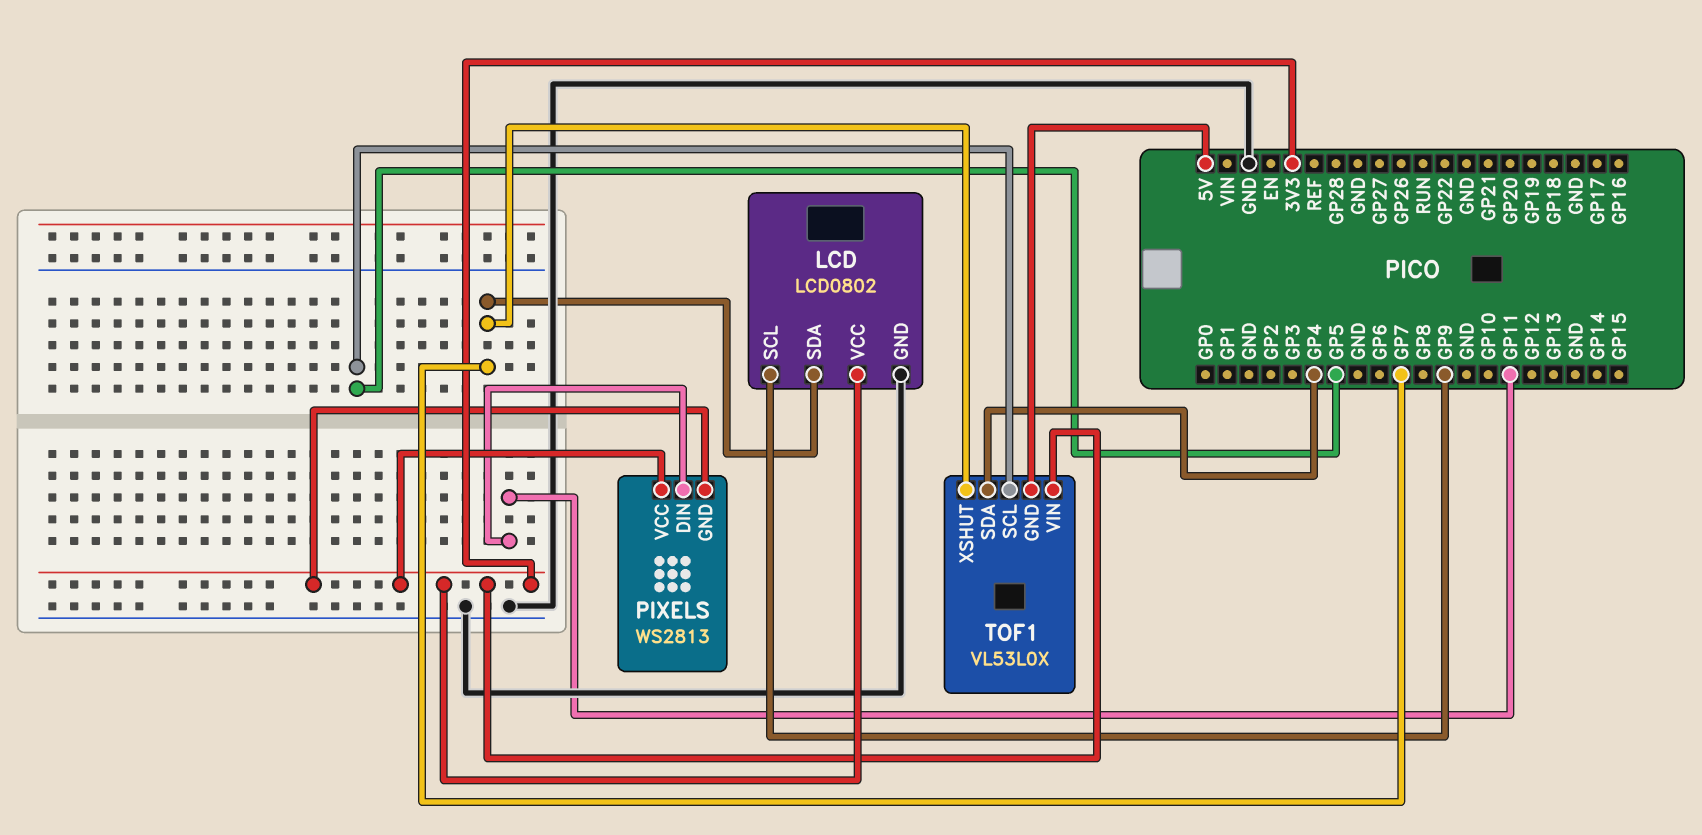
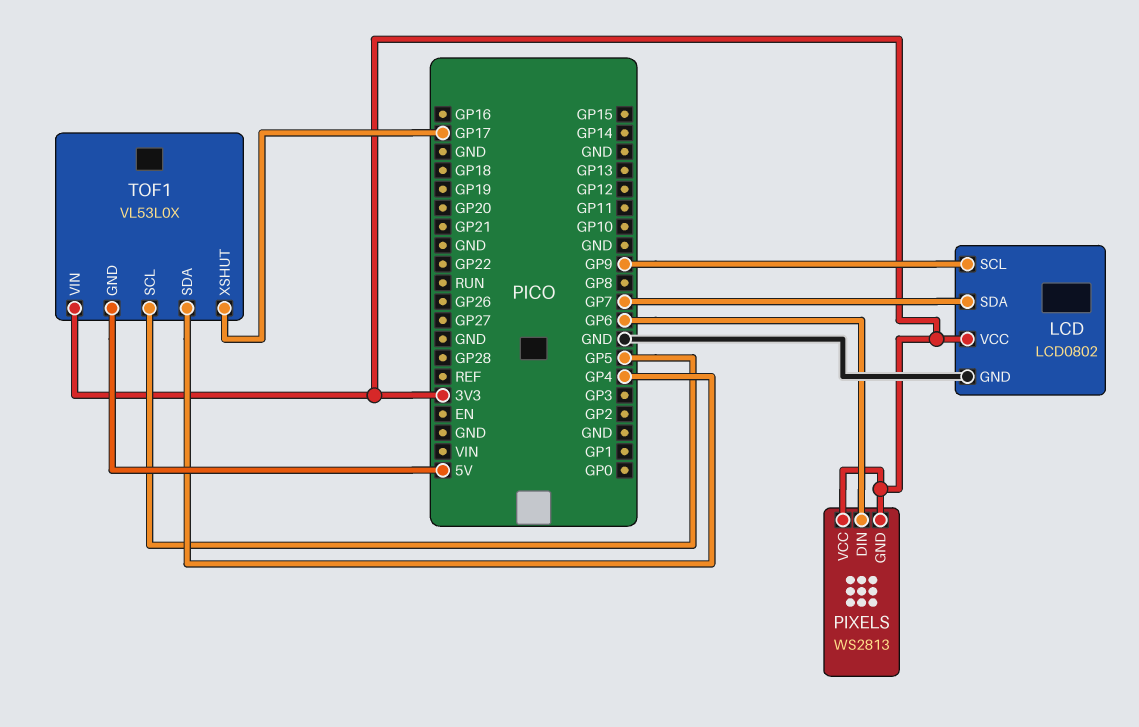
PIXELS pin DIN: GP11 -> GP6
TOF1 pin XSHUT: GP7 -> GP17

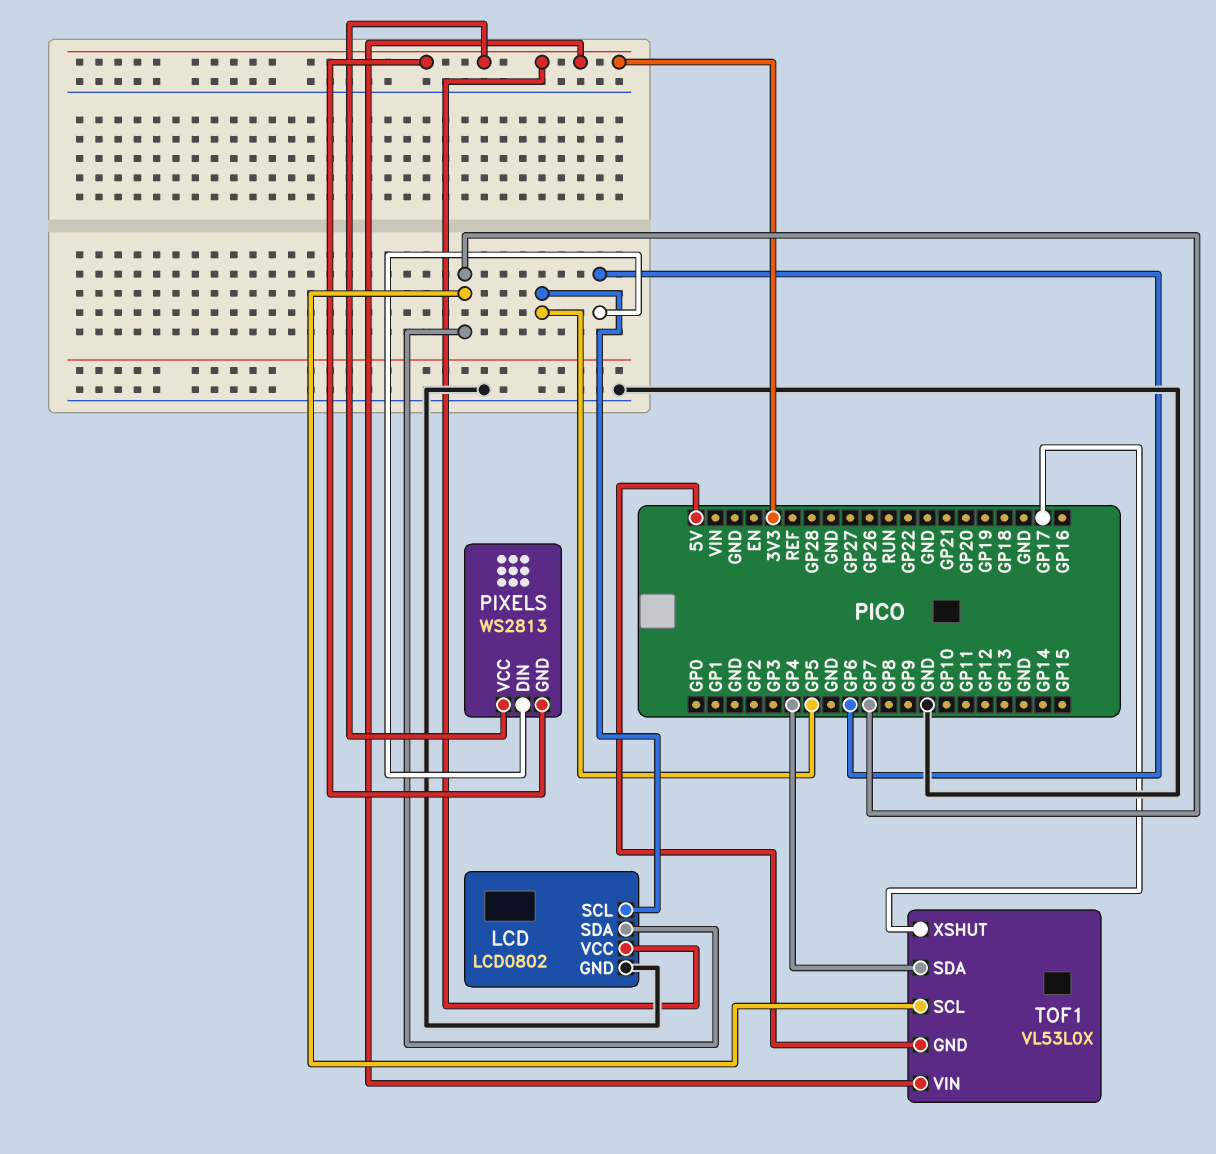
LCD pin SCL: GP9 -> GP5
TOF1 pin SCL: GP5 -> GP7

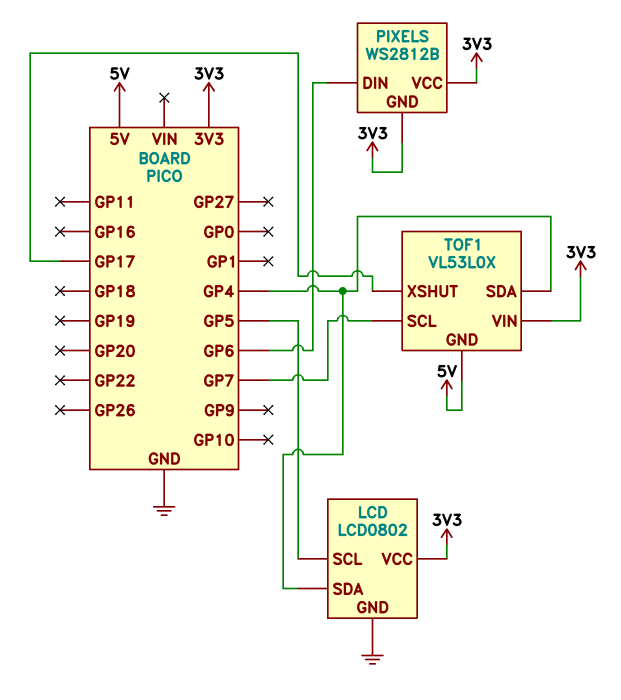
LCD pin SDA: GP7 -> GP4
PIXELS: WS2813 -> WS2812B

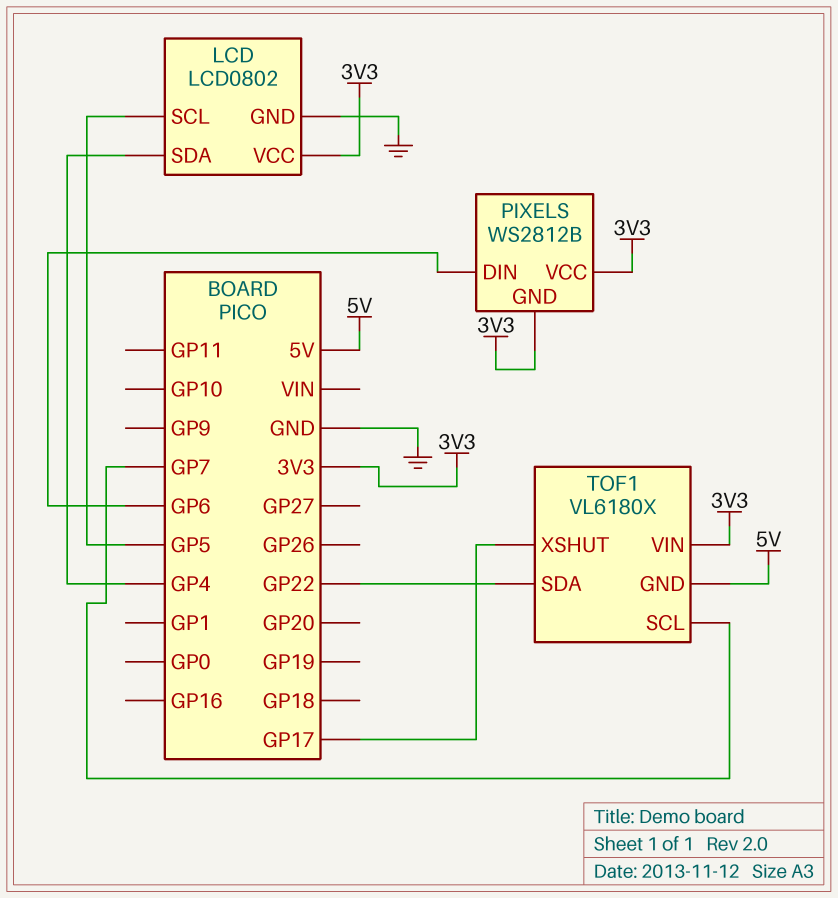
TOF1: VL53L0X -> VL6180X
TOF1 pin SDA: GP4 -> GP22

